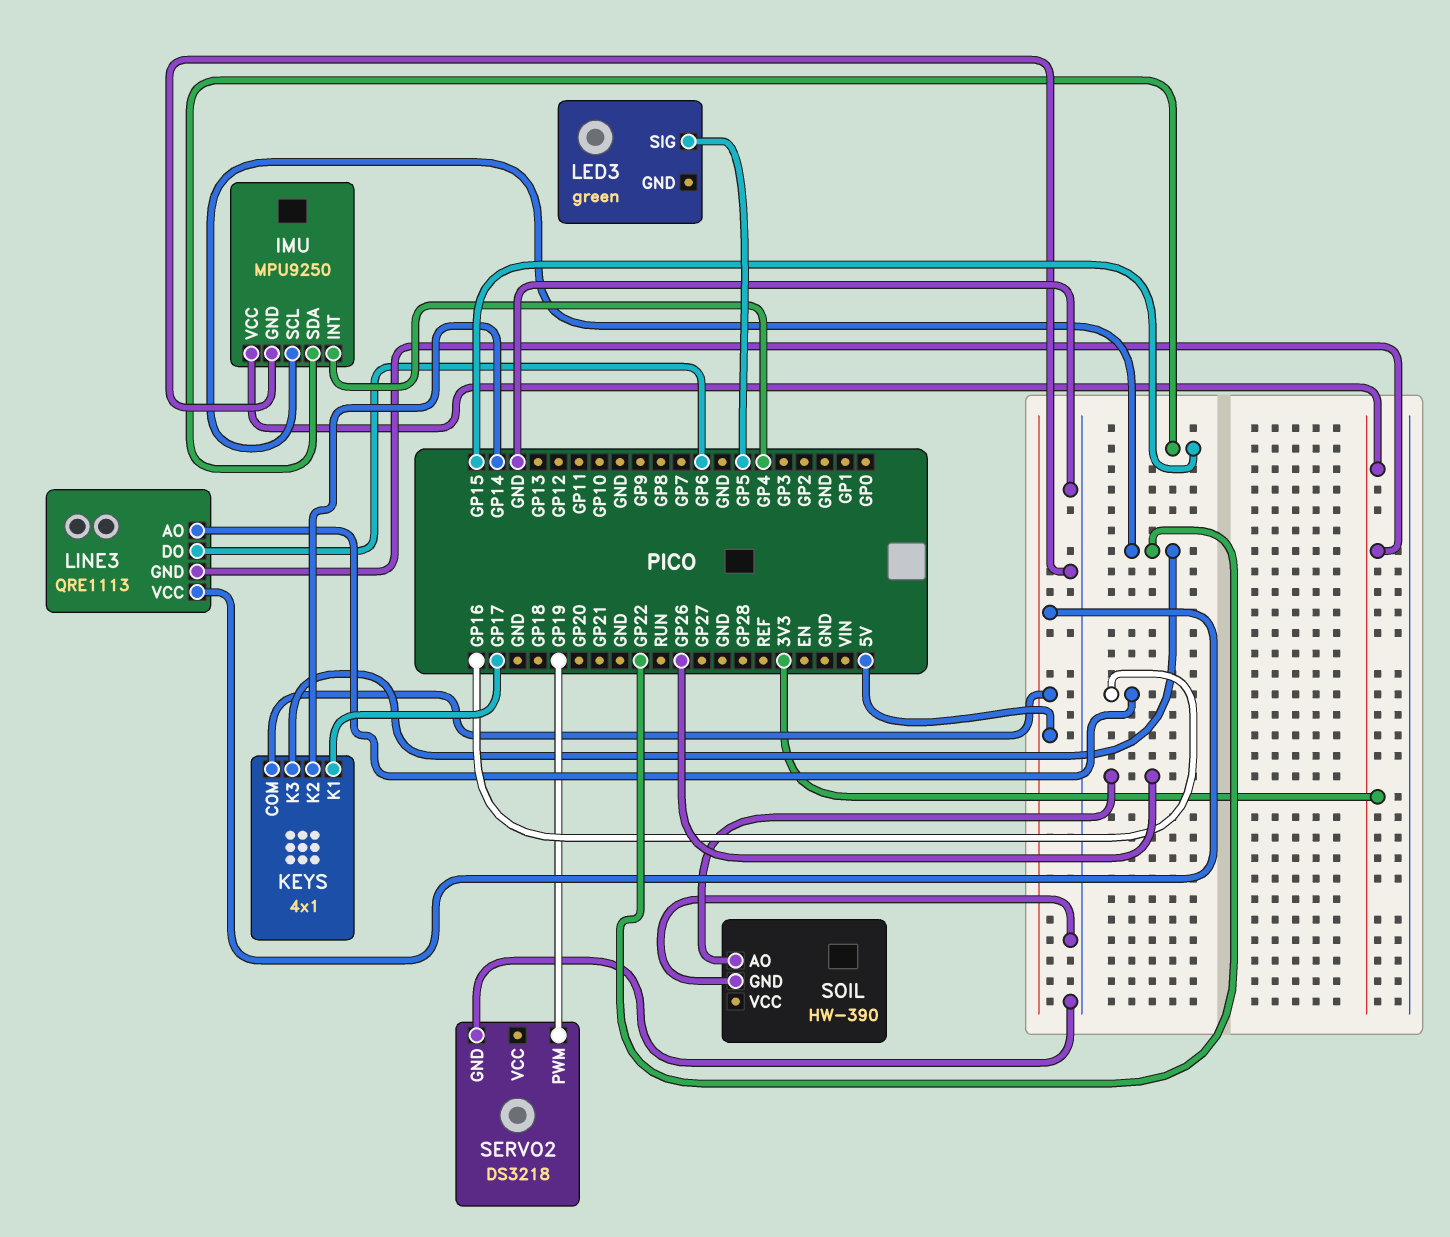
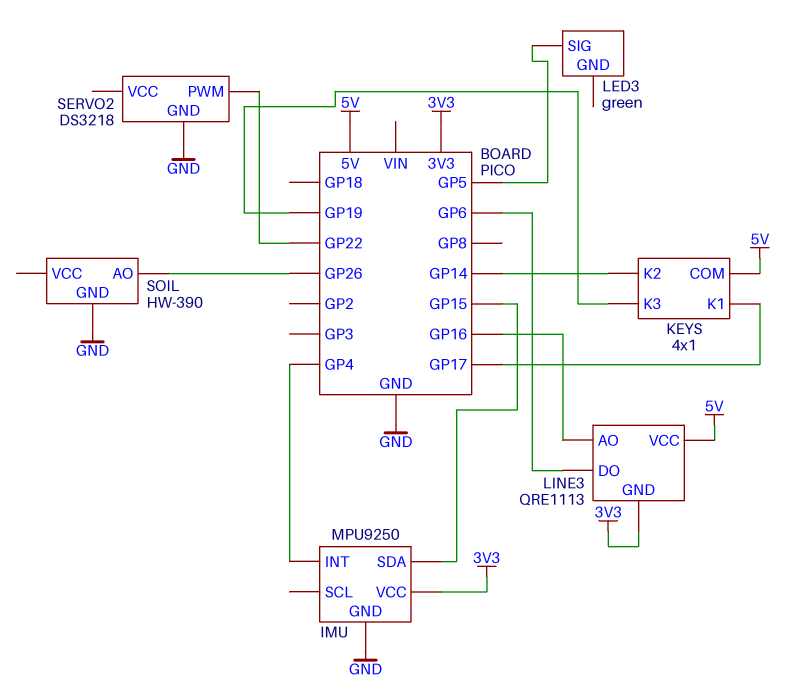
IMU pin SCL: GP22 -> none
KEYS pin K3: GP22 -> GP19
SERVO2 pin PWM: GP19 -> GP22

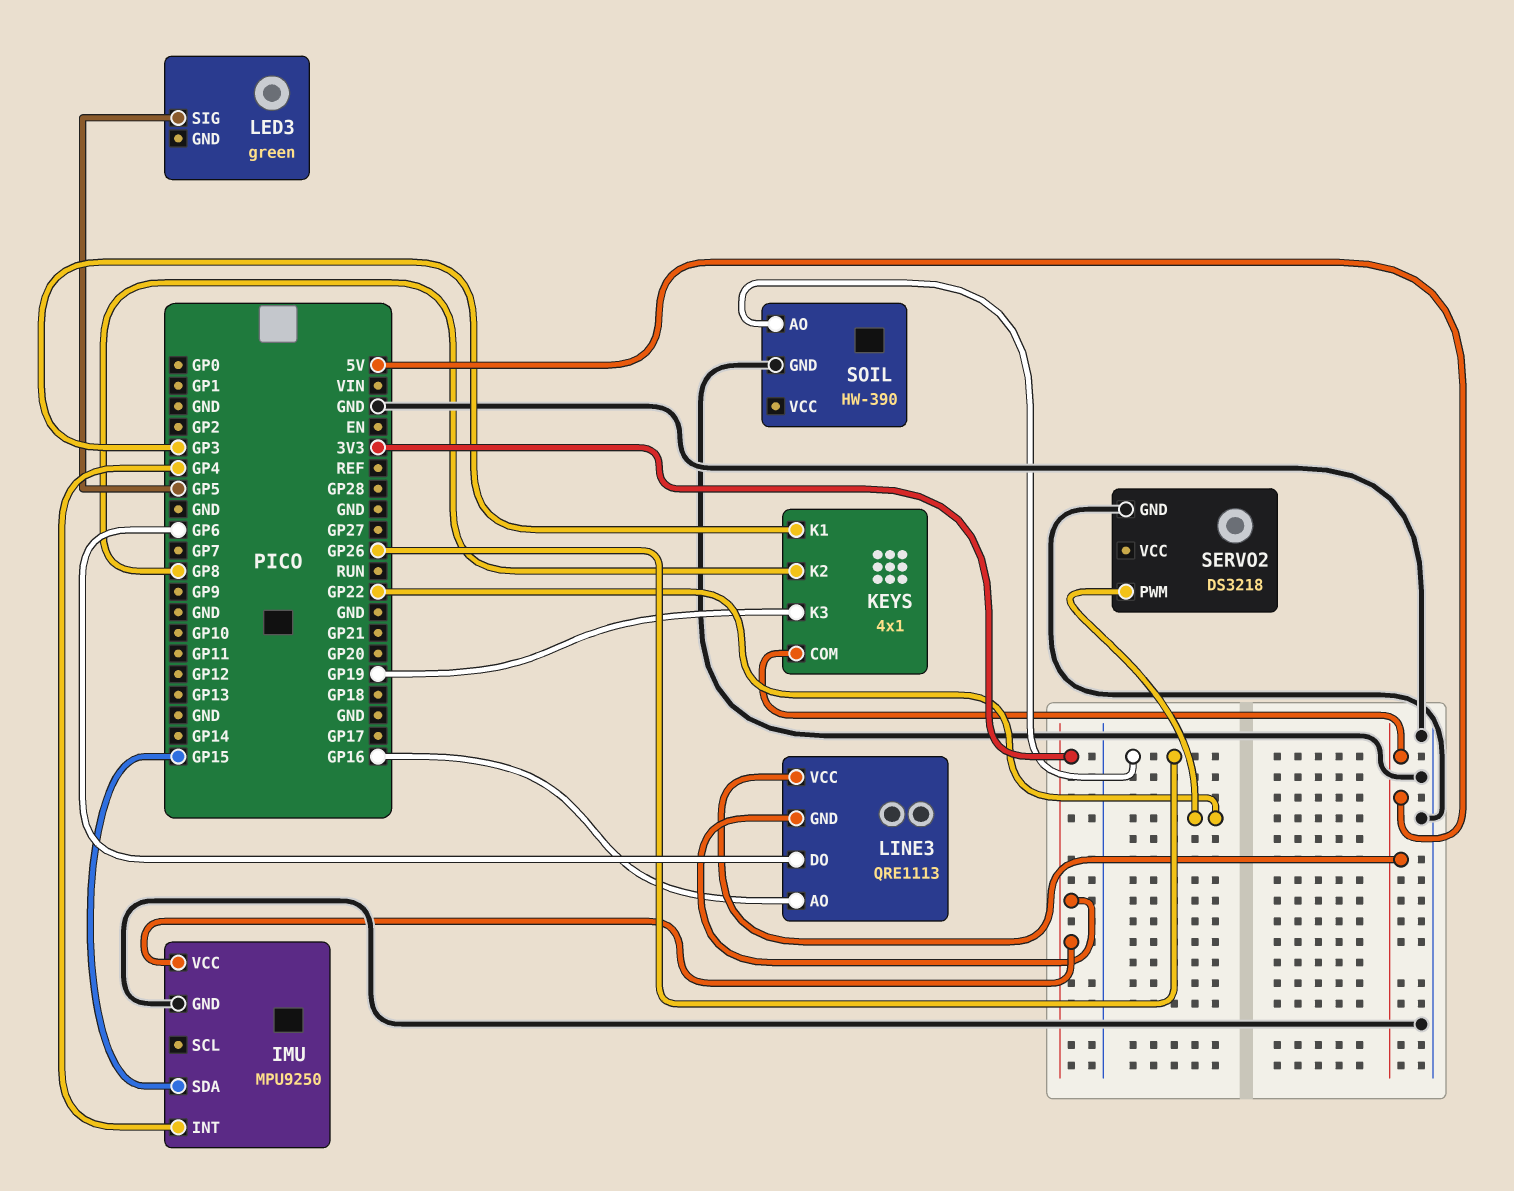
KEYS pin K1: GP17 -> GP3
KEYS pin K2: GP14 -> GP8

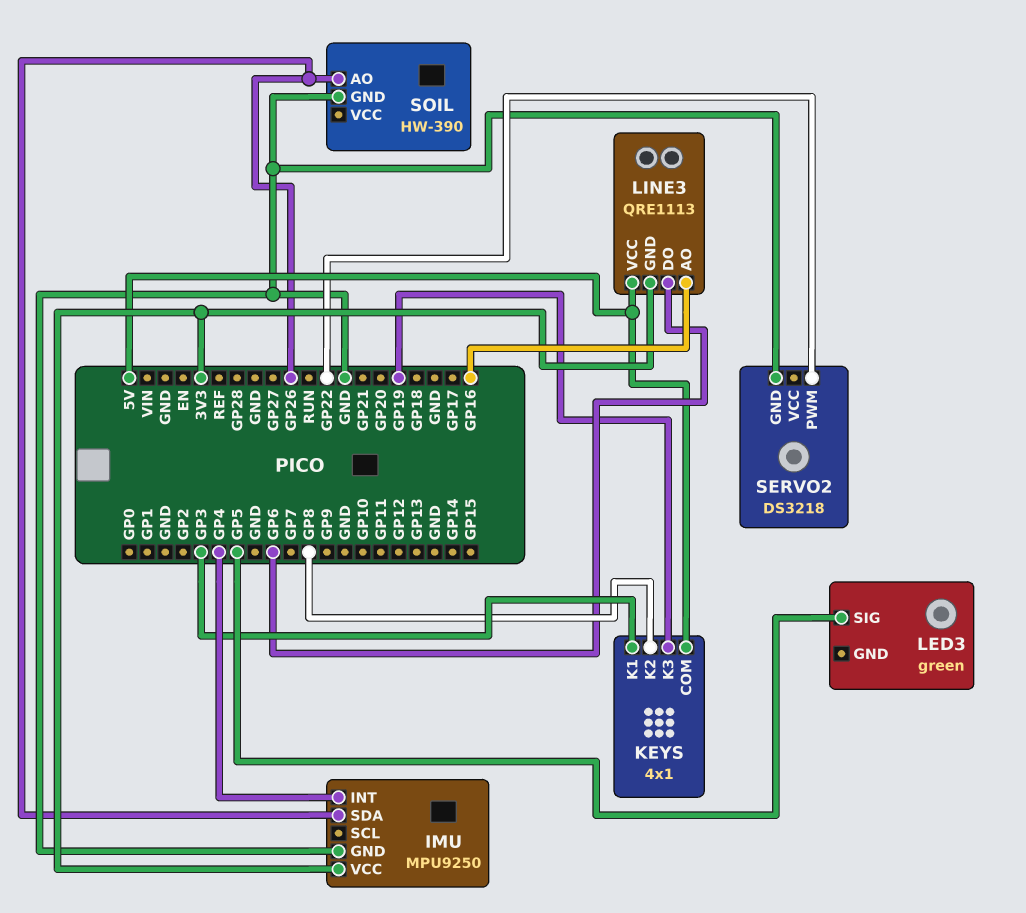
IMU pin SDA: GP15 -> GP26

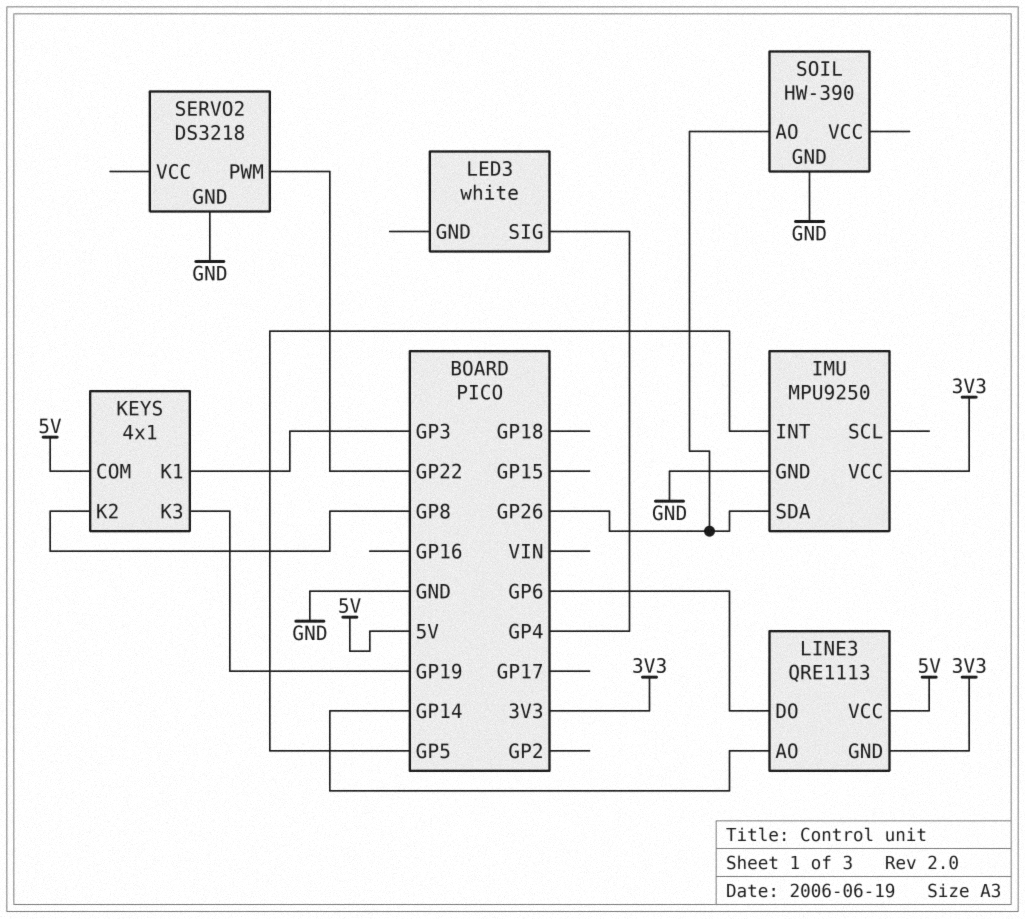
IMU pin INT: GP4 -> GP5
LED3: green -> white
LED3 pin SIG: GP5 -> GP4
LINE3 pin AO: GP16 -> GP14

